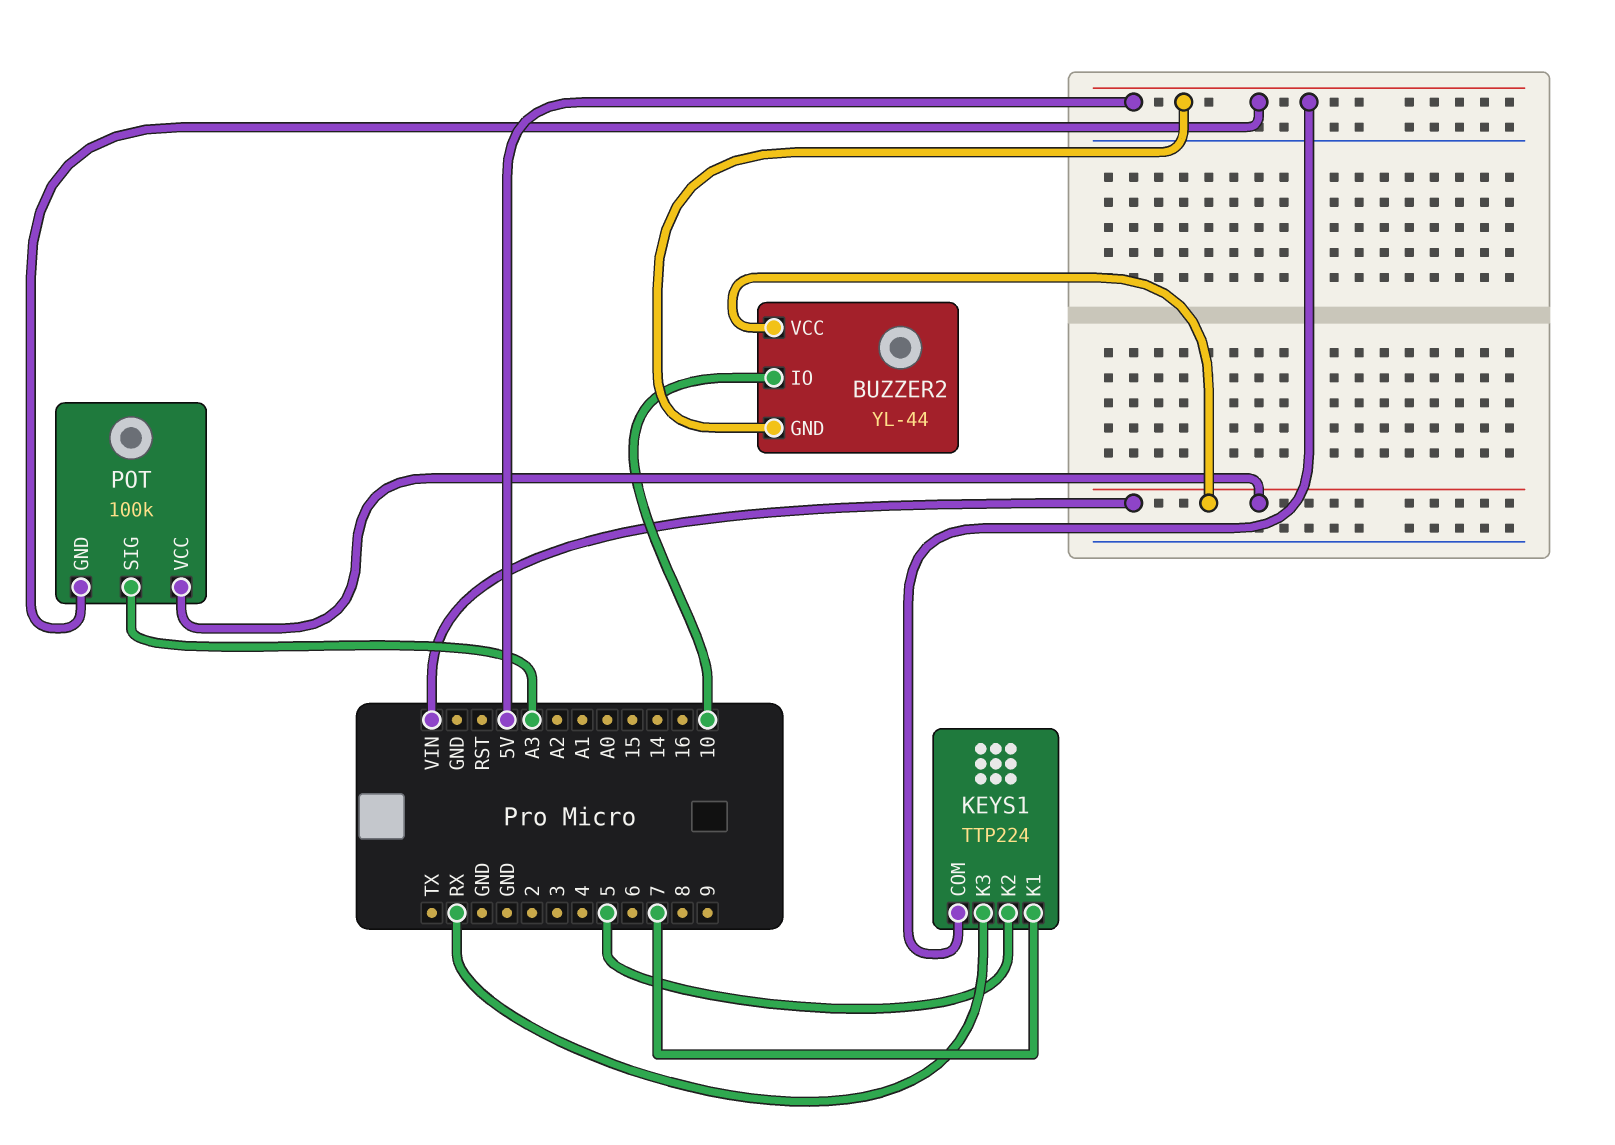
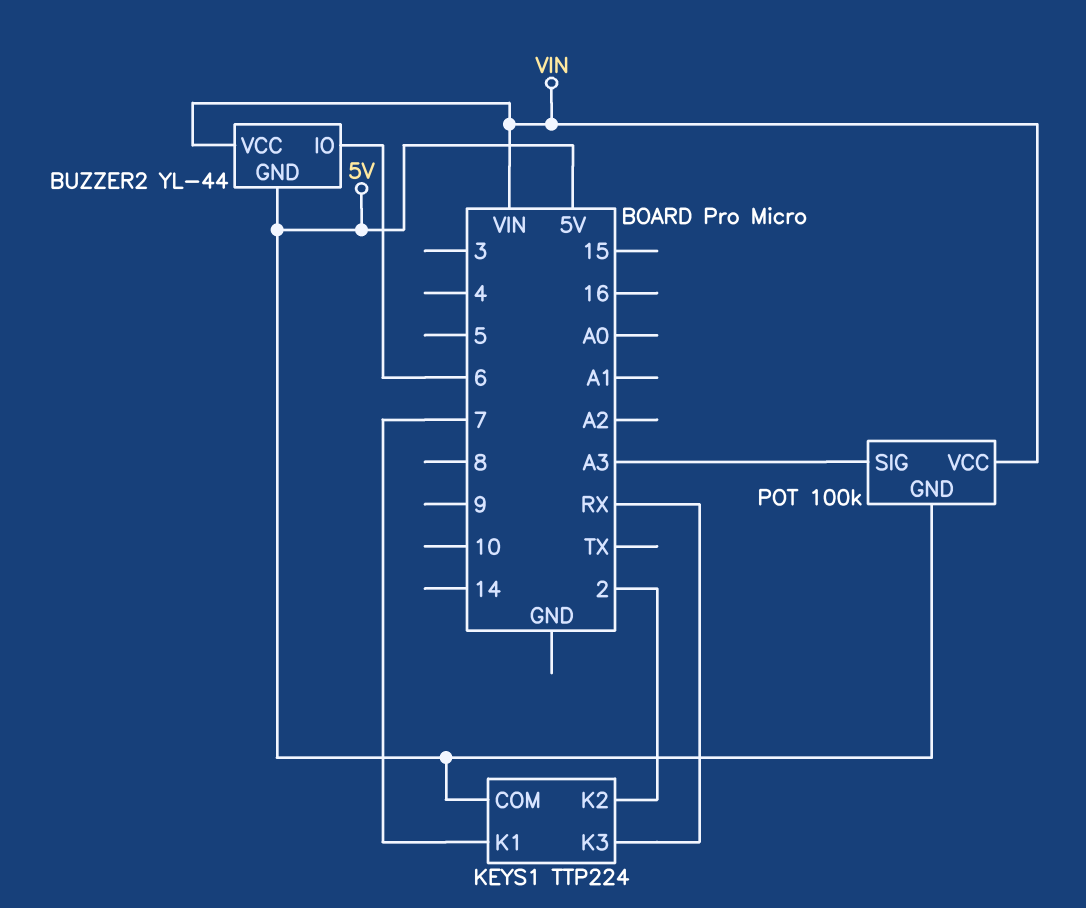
BUZZER2 pin IO: 10 -> 6
KEYS1 pin K2: 5 -> 2

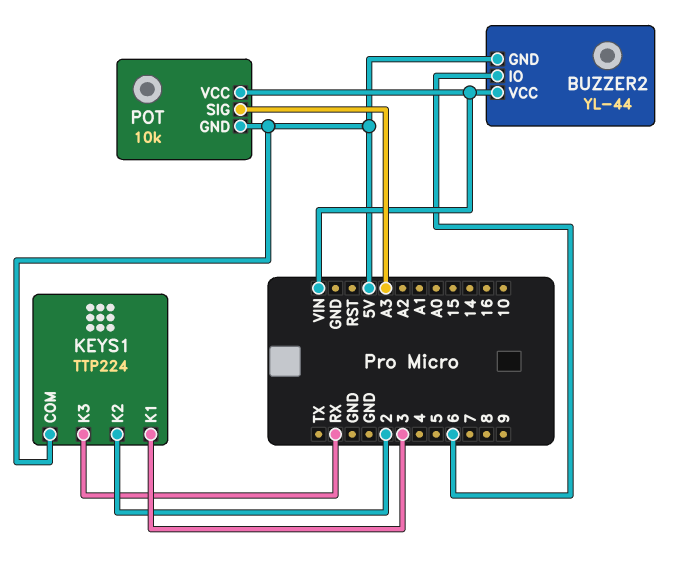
KEYS1 pin K1: 7 -> 3
POT: 100k -> 10k

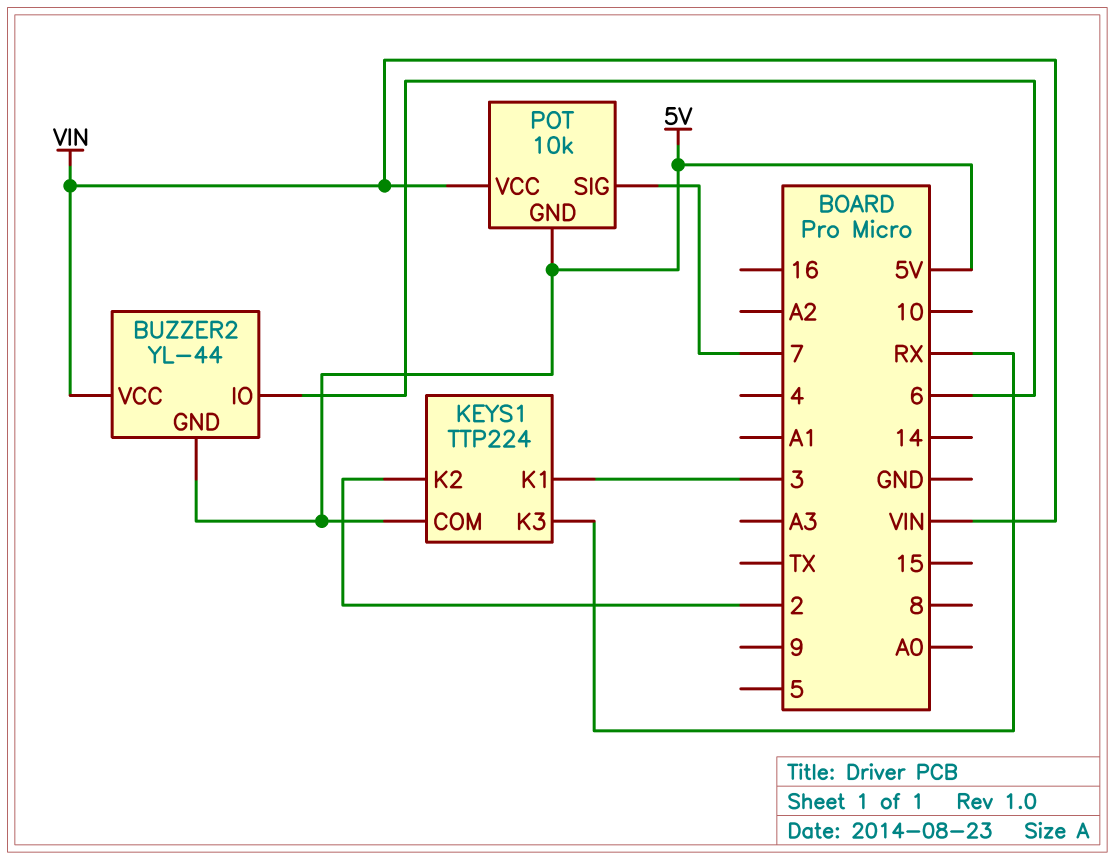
POT pin SIG: A3 -> 7

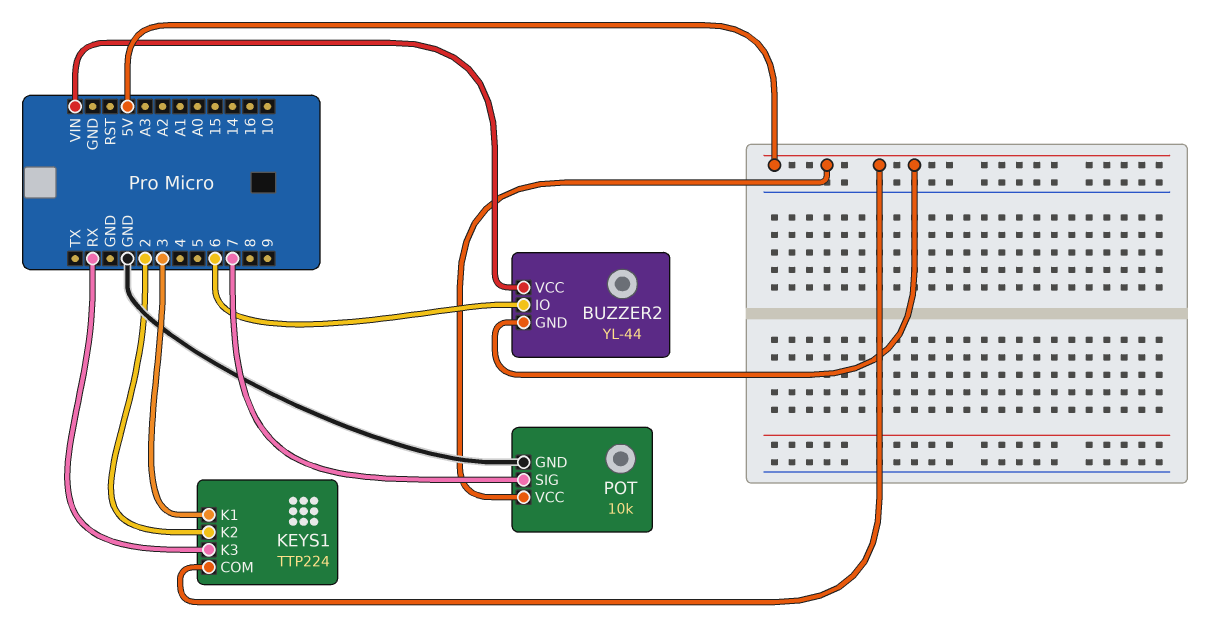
POT pin GND: 5V -> GND
POT pin VCC: VIN -> 5V

